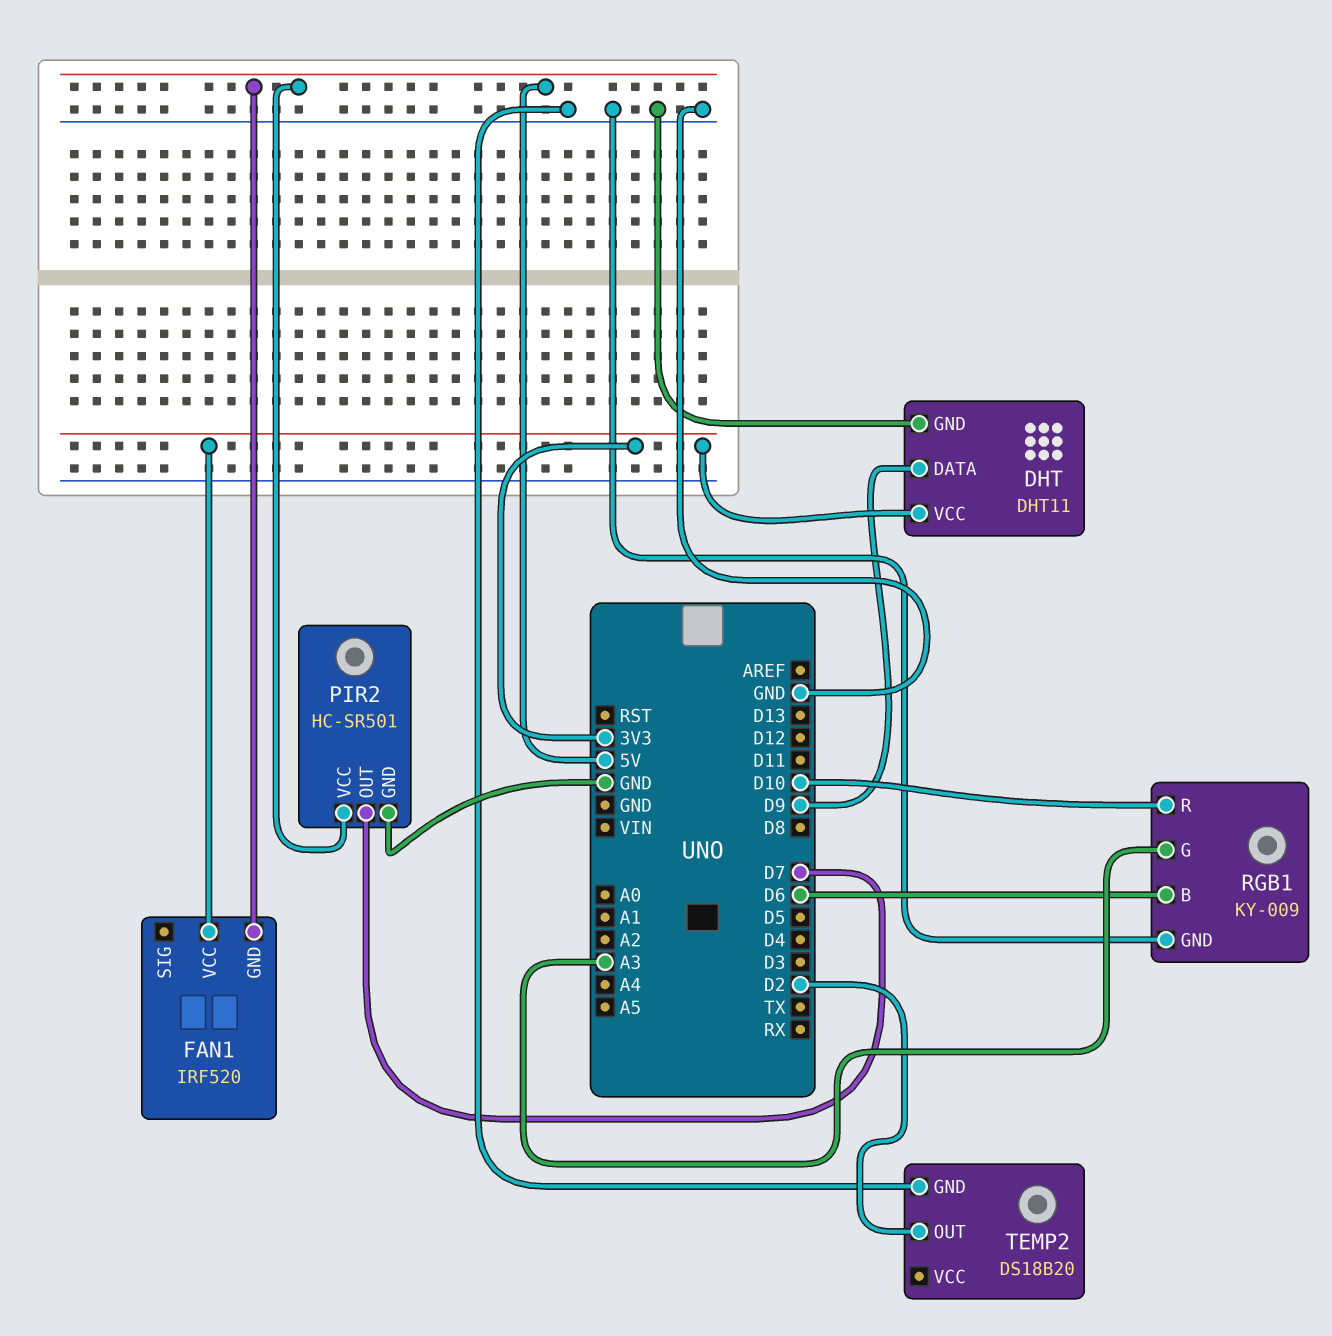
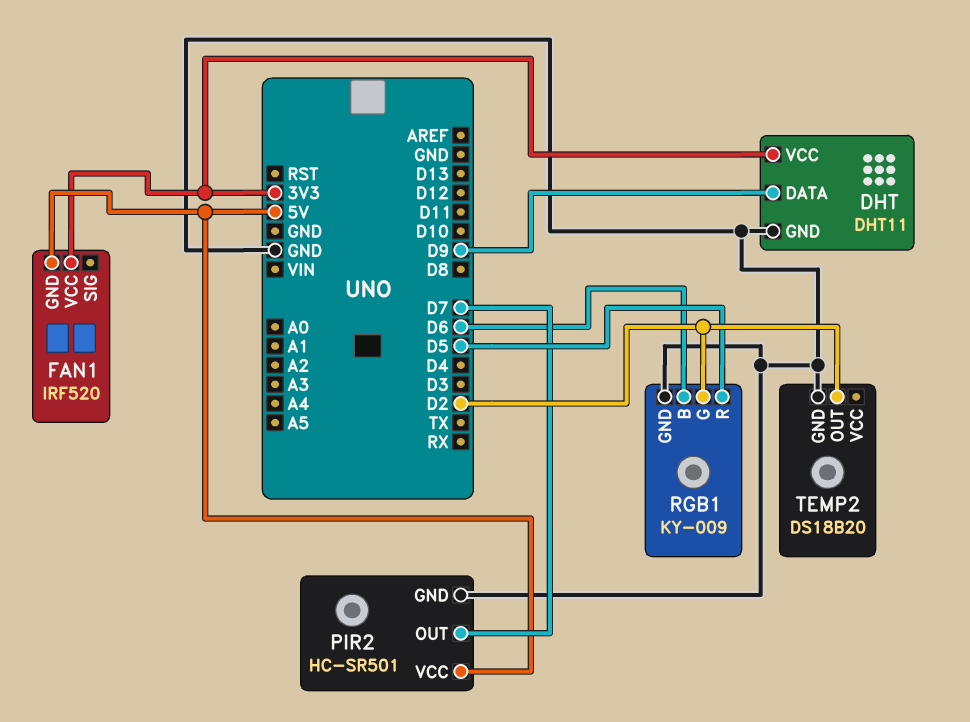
RGB1 pin G: A3 -> D2
RGB1 pin R: D10 -> D5

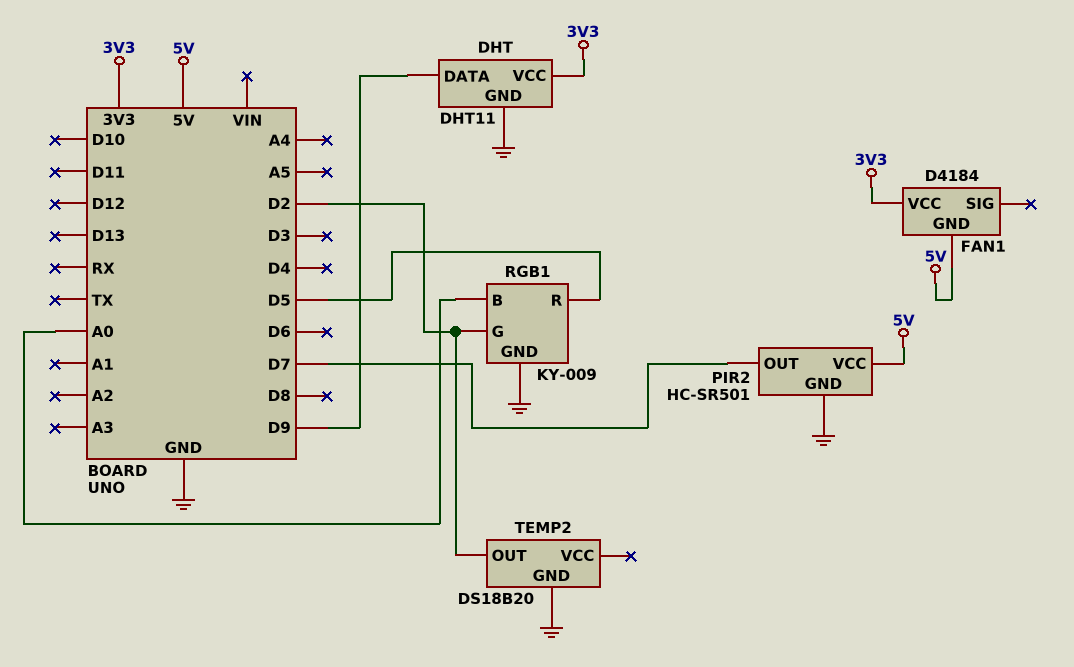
FAN1: IRF520 -> D4184
RGB1 pin B: D6 -> A0

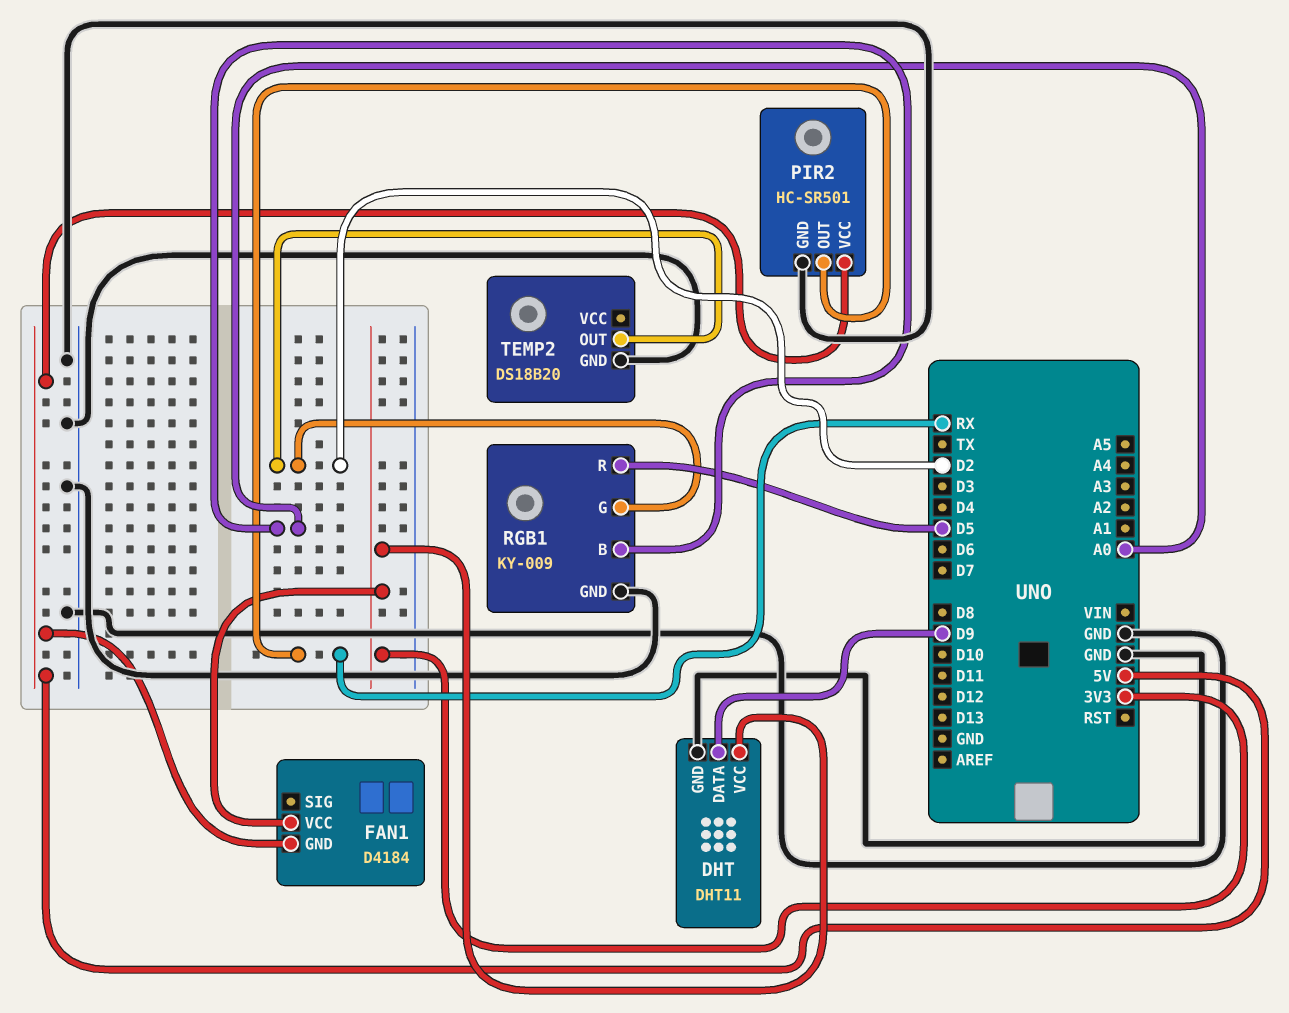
PIR2 pin OUT: D7 -> RX

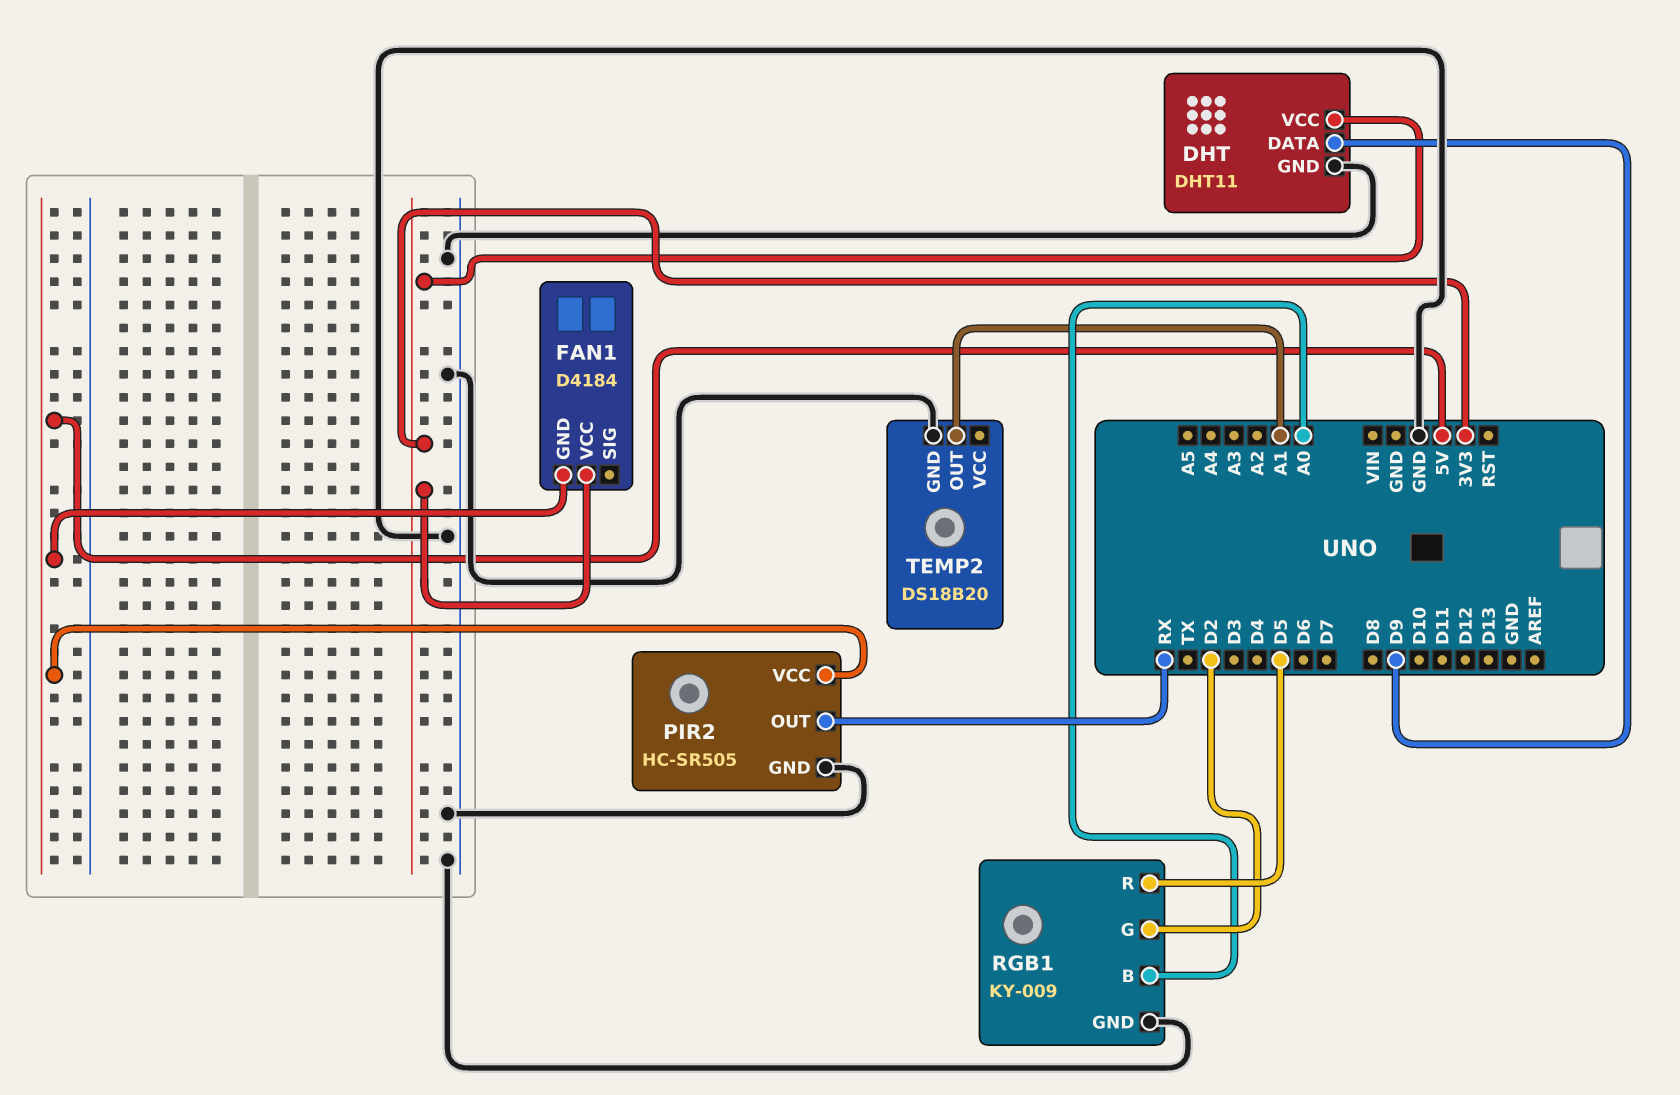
PIR2: HC-SR501 -> HC-SR505
TEMP2 pin OUT: D2 -> A1

